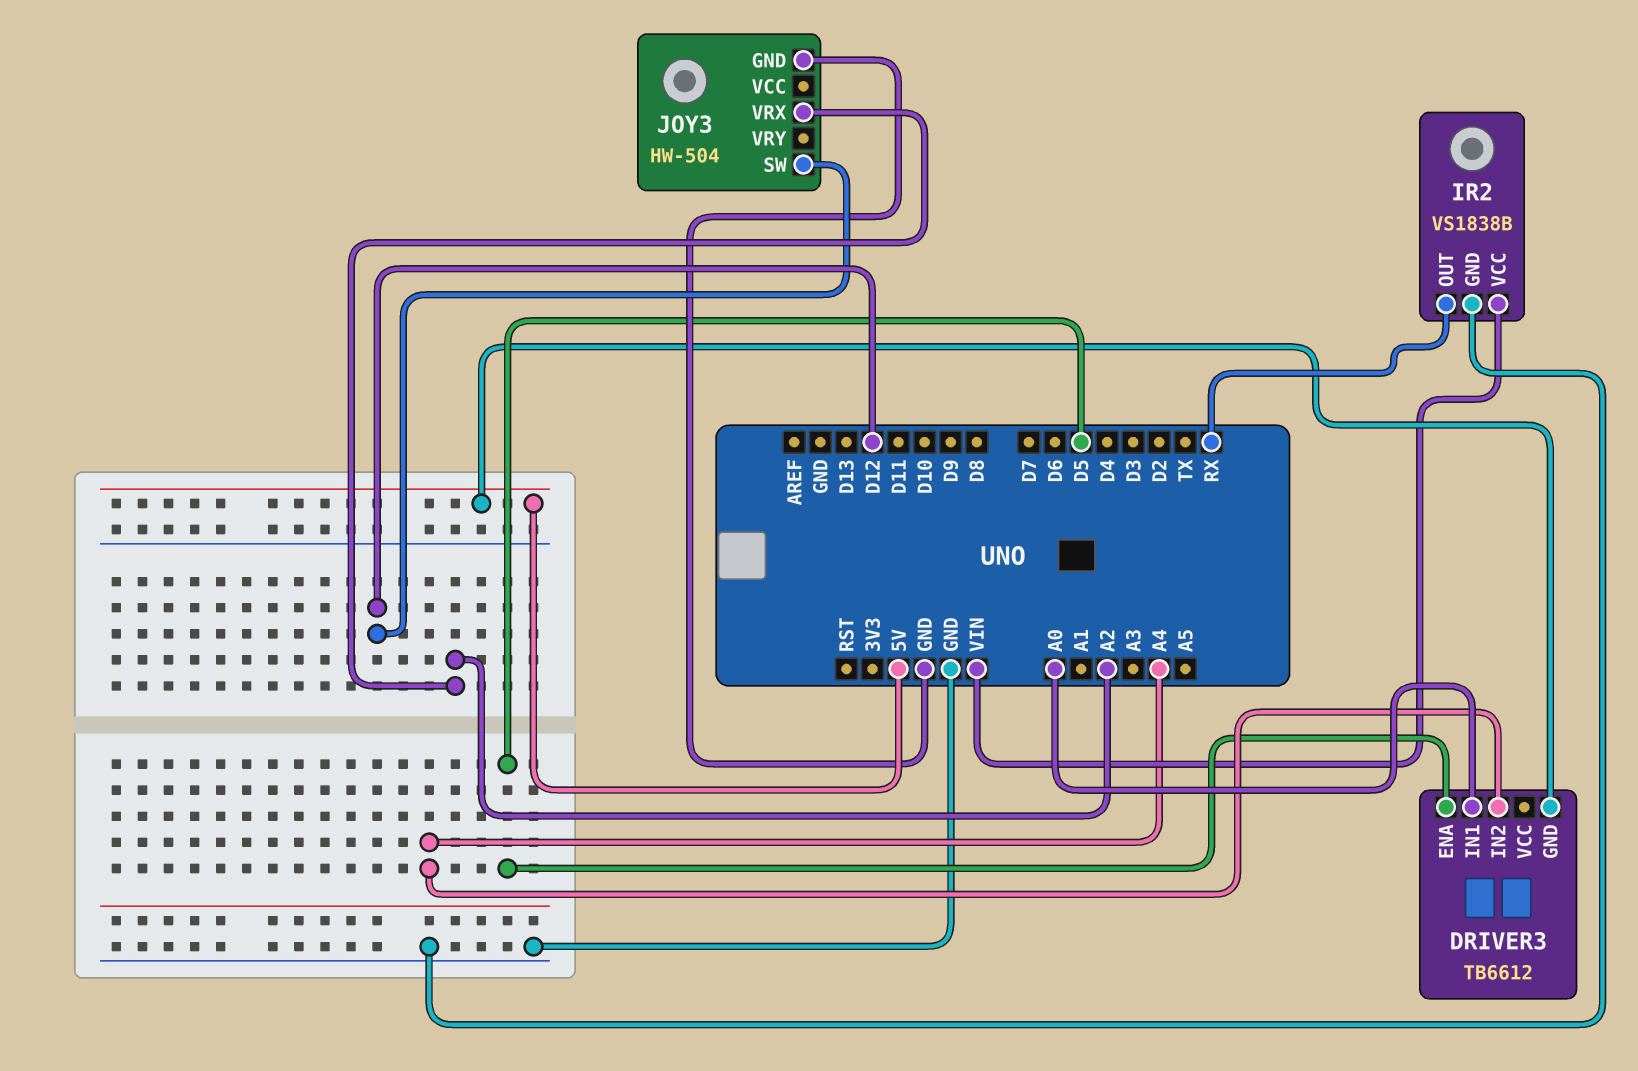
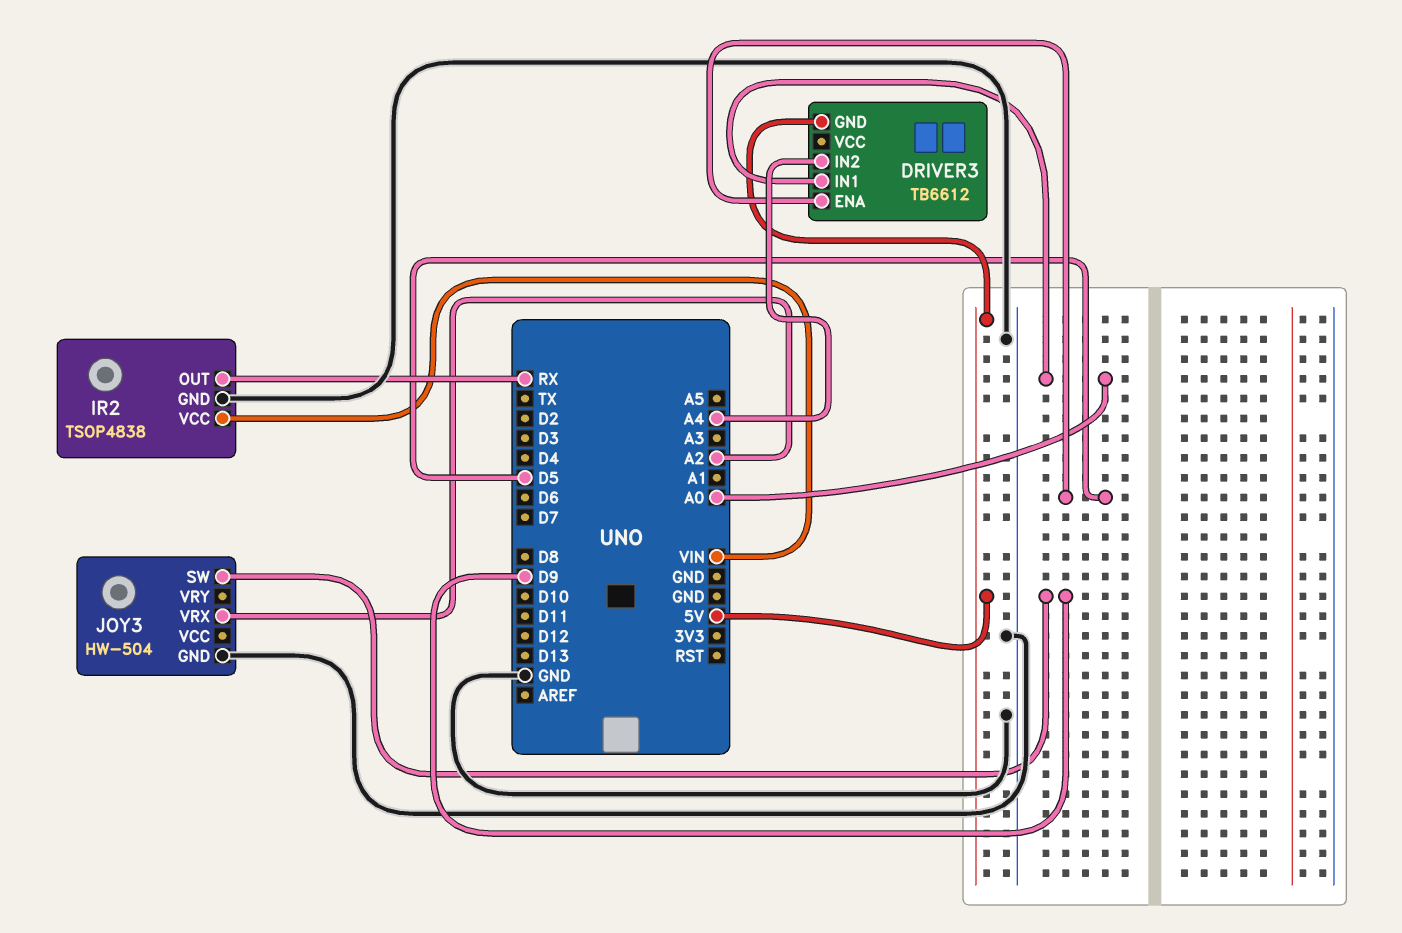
IR2: VS1838B -> TSOP4838
JOY3 pin SW: D12 -> D9

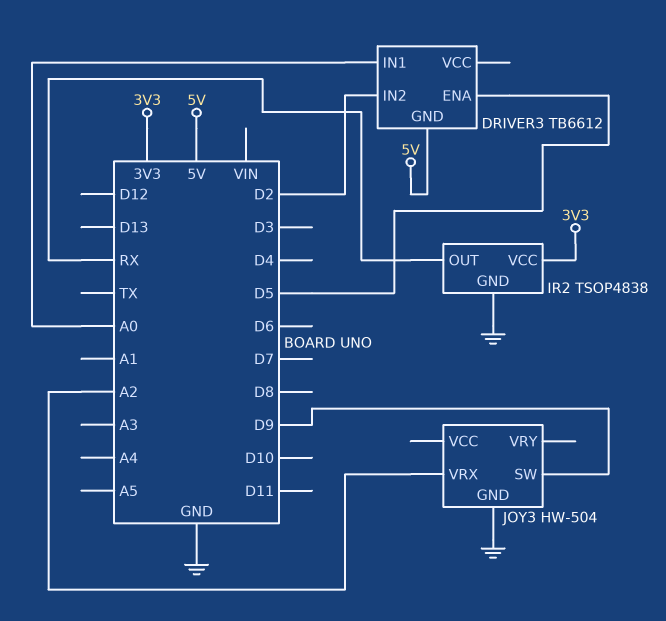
DRIVER3 pin IN2: A4 -> D2
IR2 pin VCC: VIN -> 3V3

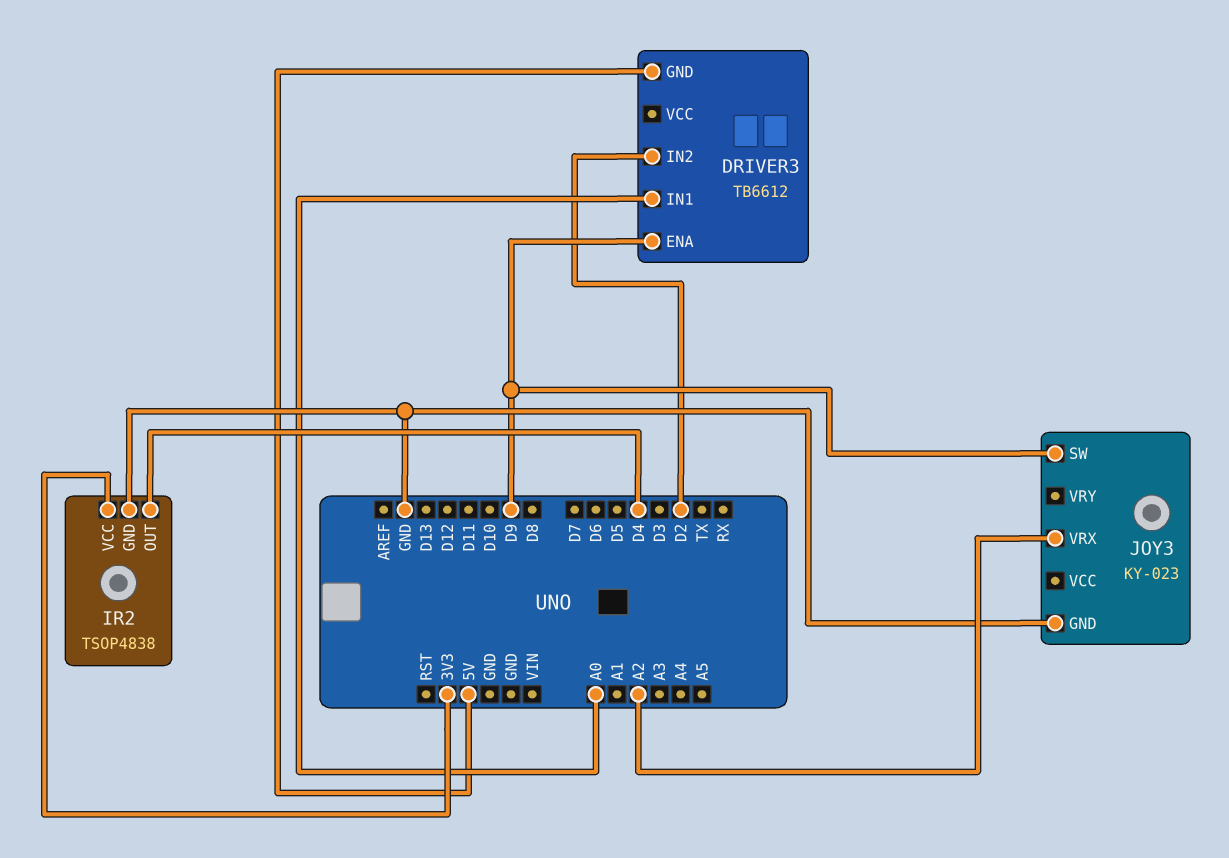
DRIVER3 pin ENA: D5 -> D9
IR2 pin OUT: RX -> D4
JOY3: HW-504 -> KY-023

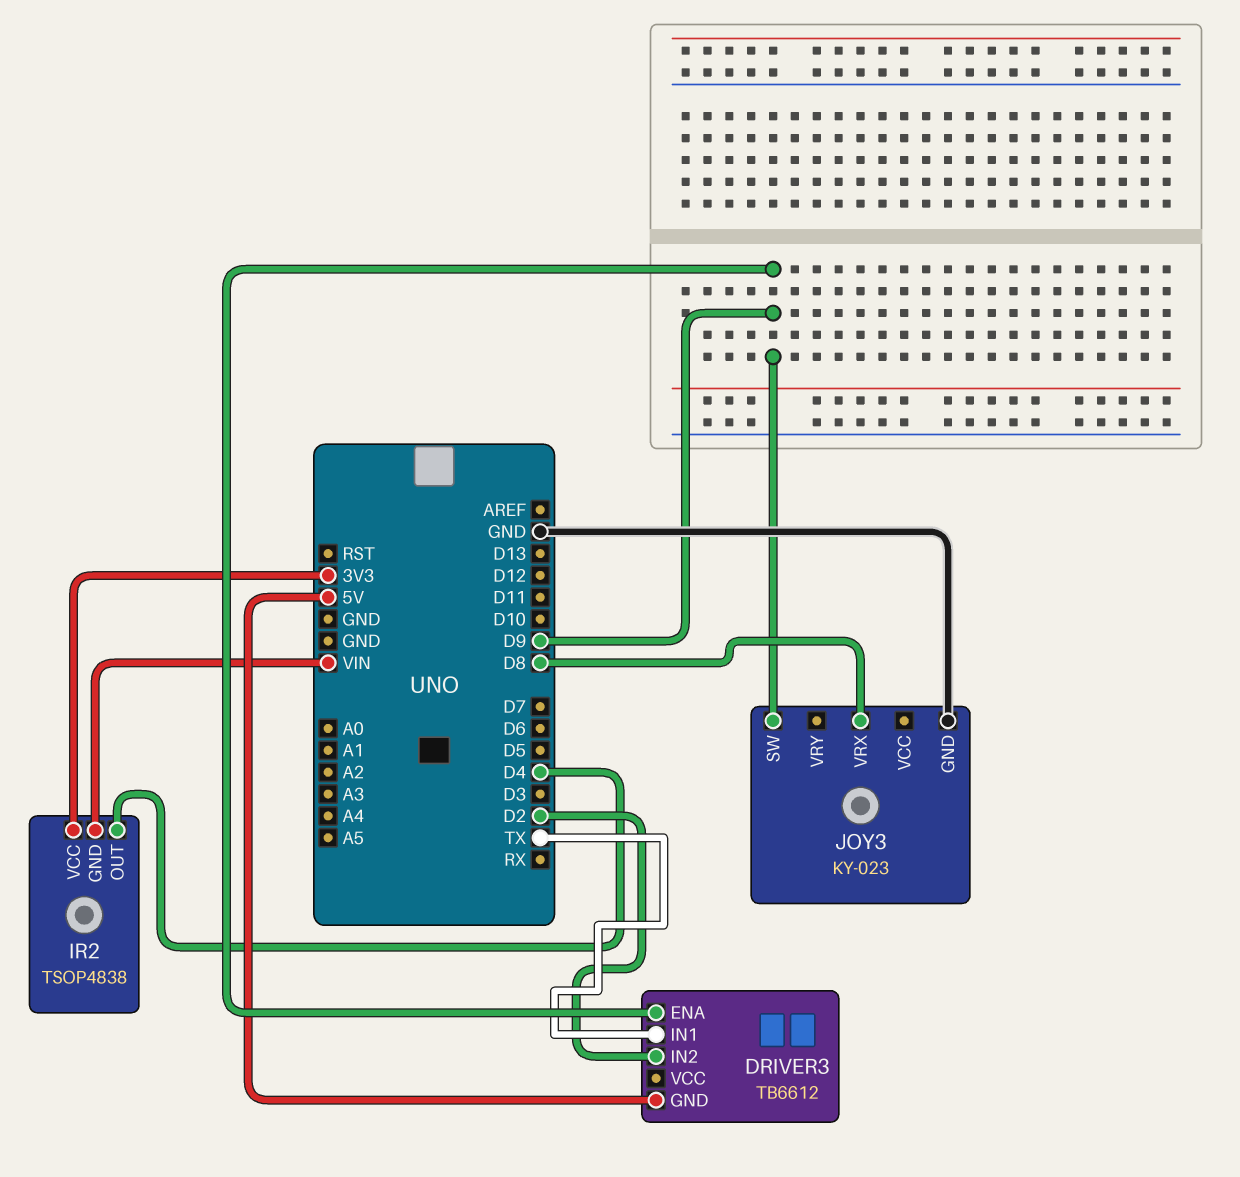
DRIVER3 pin IN1: A0 -> TX
IR2 pin GND: GND -> VIN
JOY3 pin VRX: A2 -> D8

